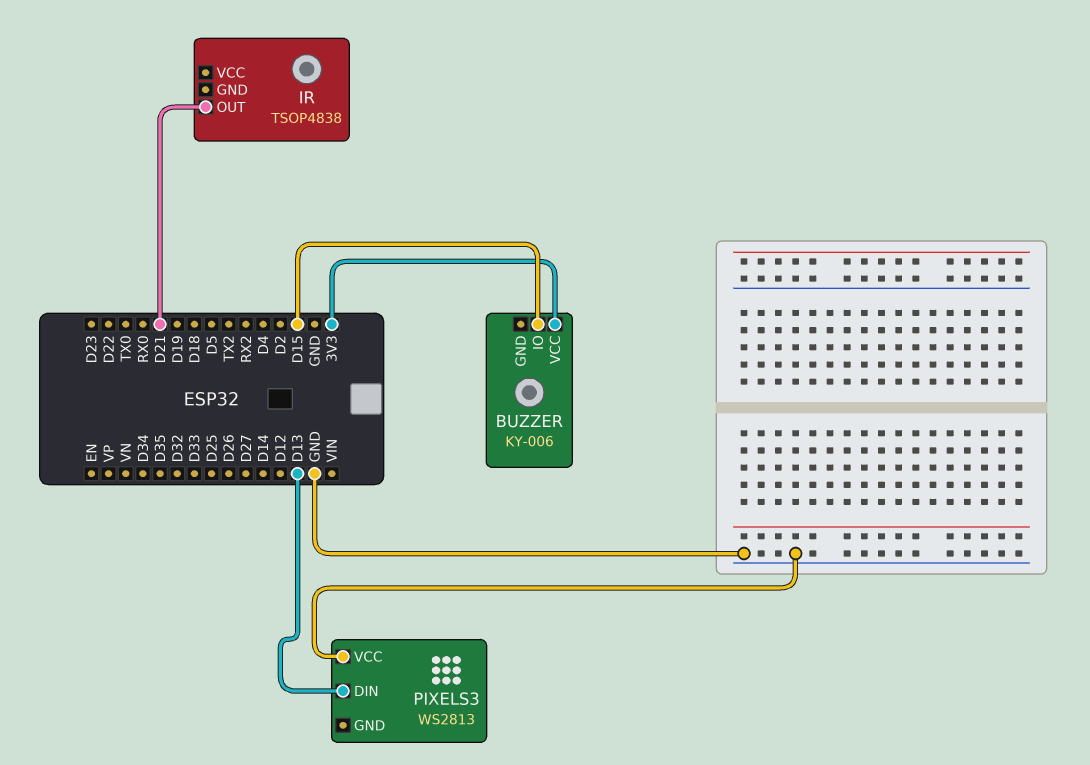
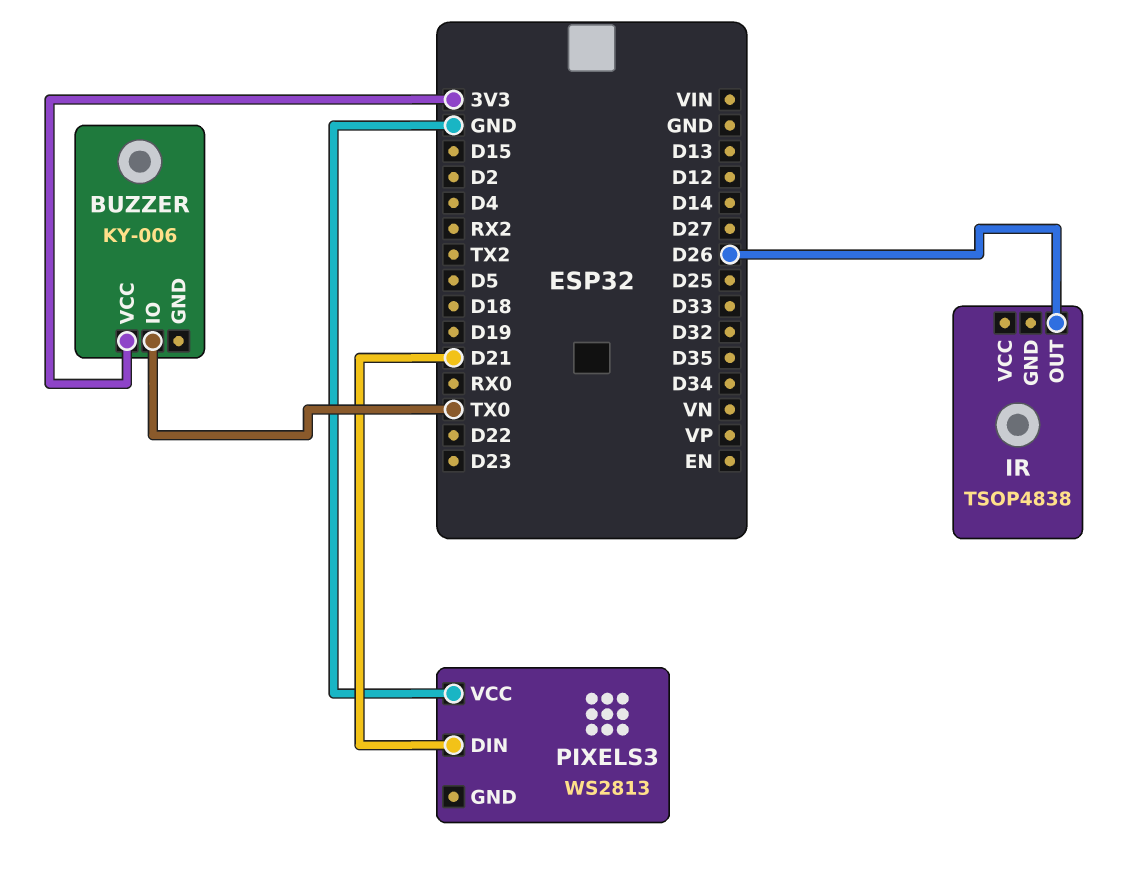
BUZZER pin IO: D15 -> TX0
IR pin OUT: D21 -> D26
PIXELS3 pin DIN: D13 -> D21

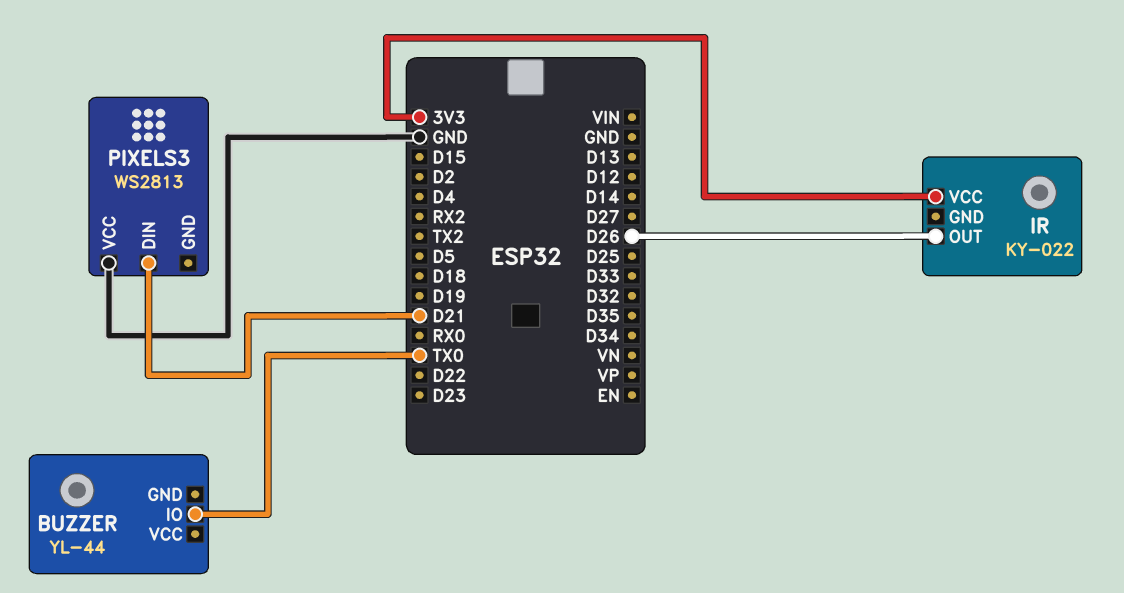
BUZZER: KY-006 -> YL-44
BUZZER pin VCC: 3V3 -> none
IR: TSOP4838 -> KY-022
IR pin VCC: none -> 3V3

